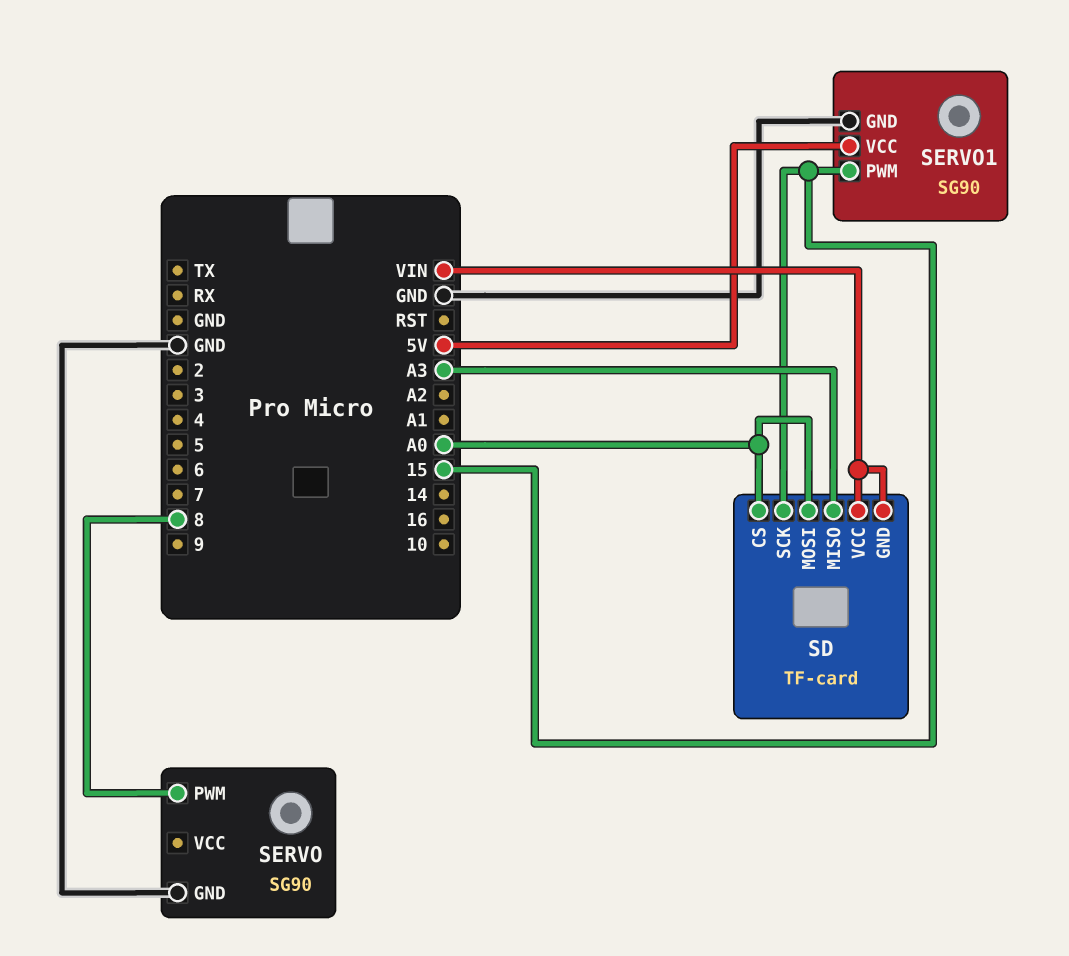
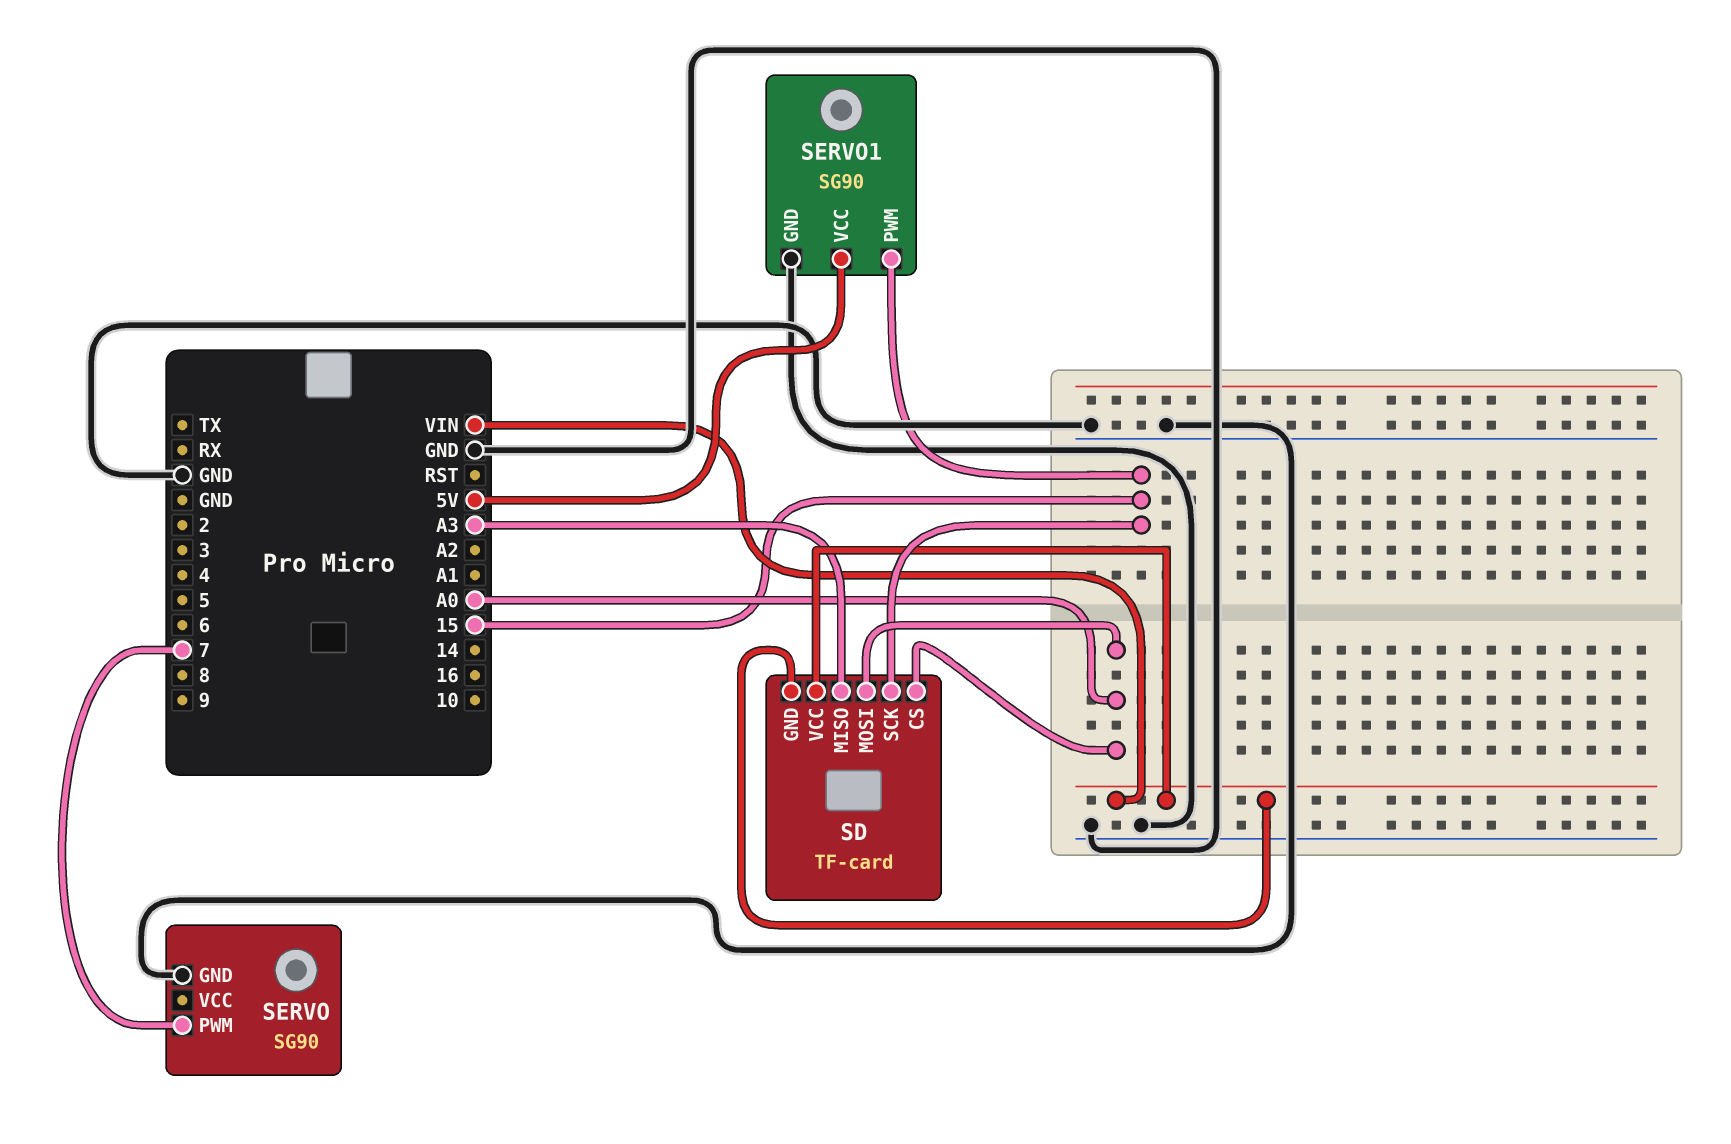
SERVO pin PWM: 8 -> 7

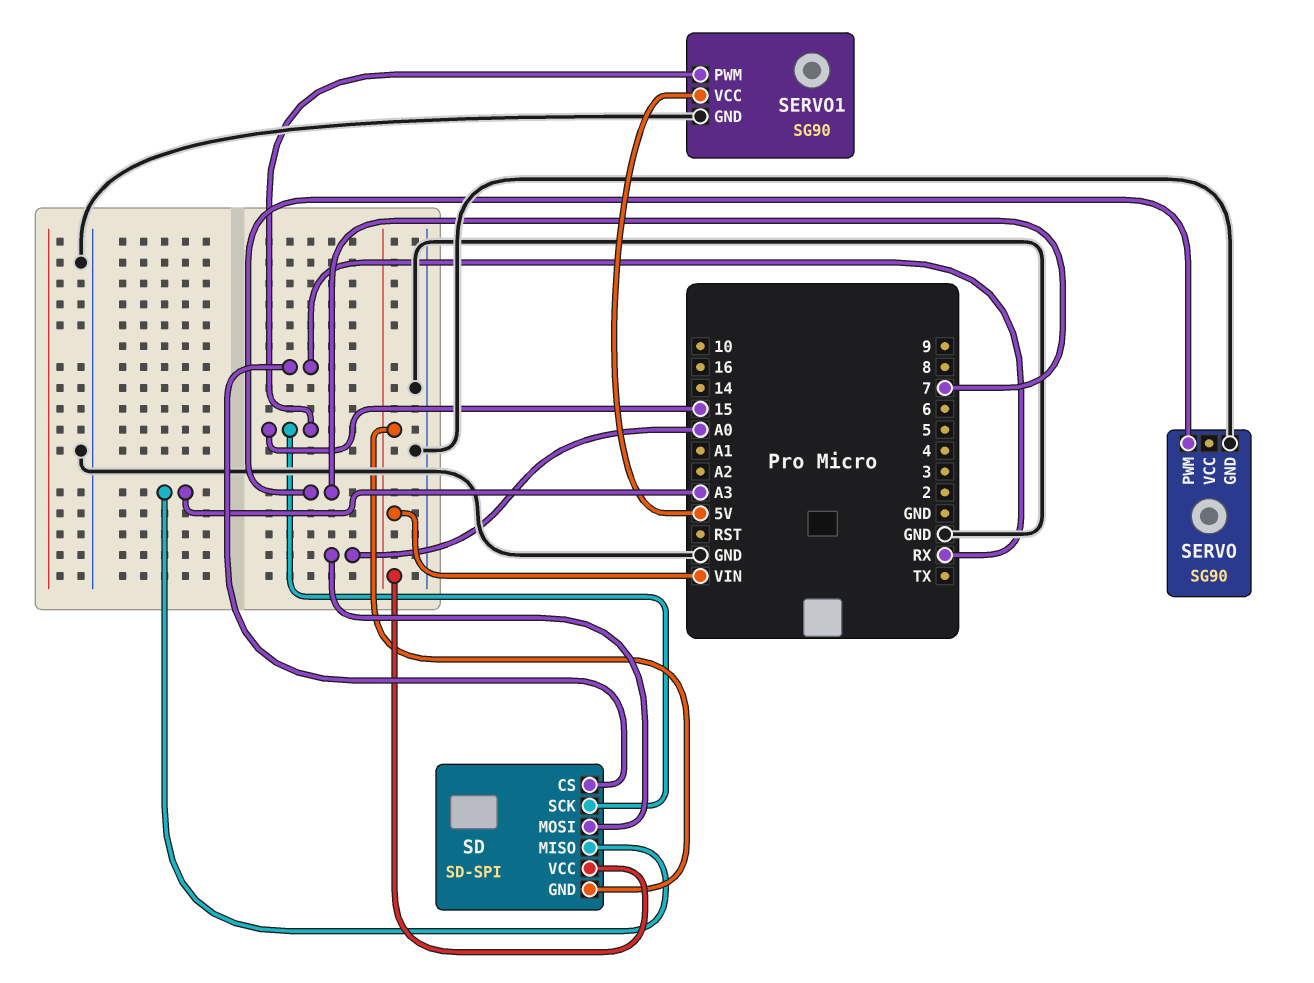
SD: TF-card -> SD-SPI
SD pin CS: A0 -> RX

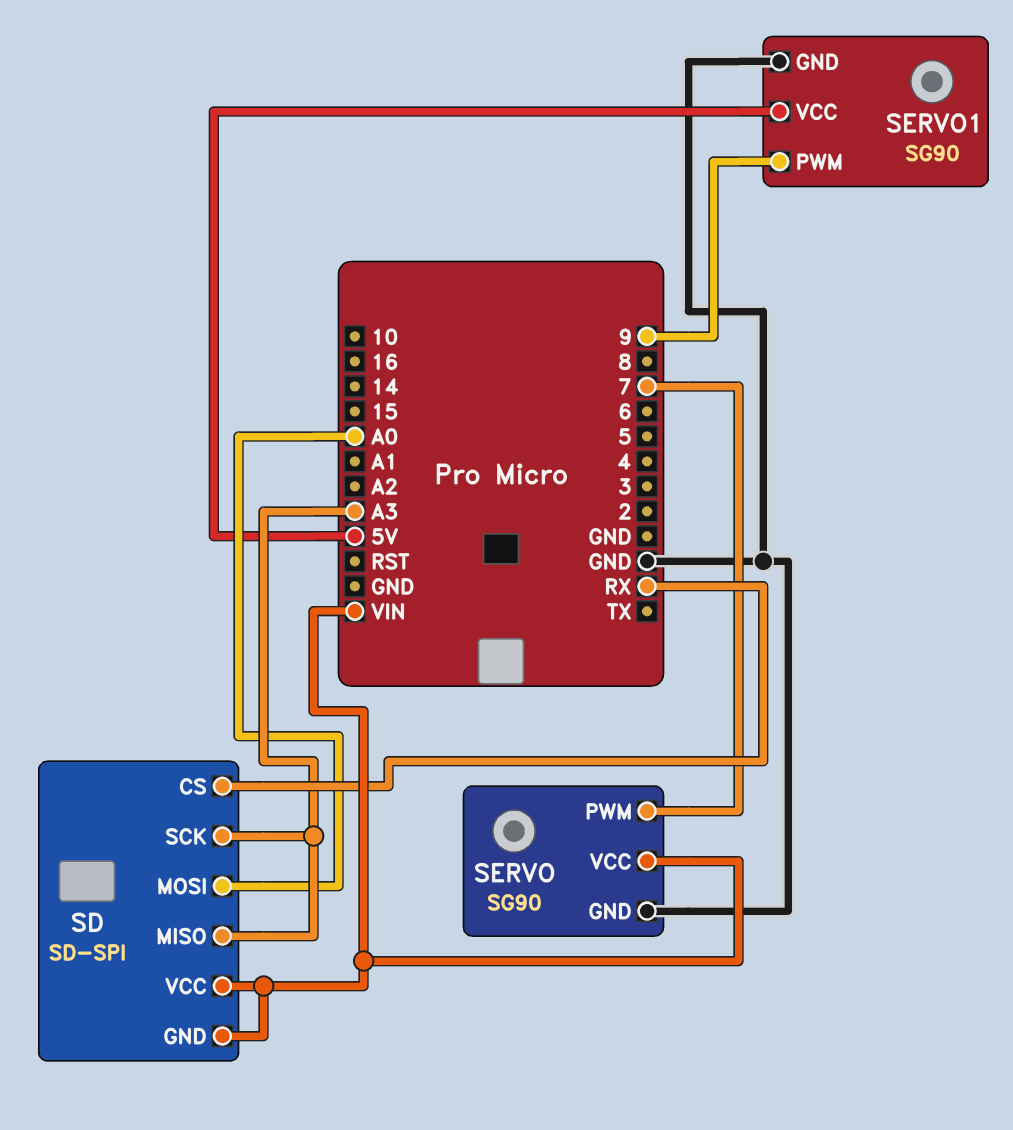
SD pin SCK: 15 -> A3
SERVO pin VCC: none -> VIN
SERVO1 pin PWM: 15 -> 9

